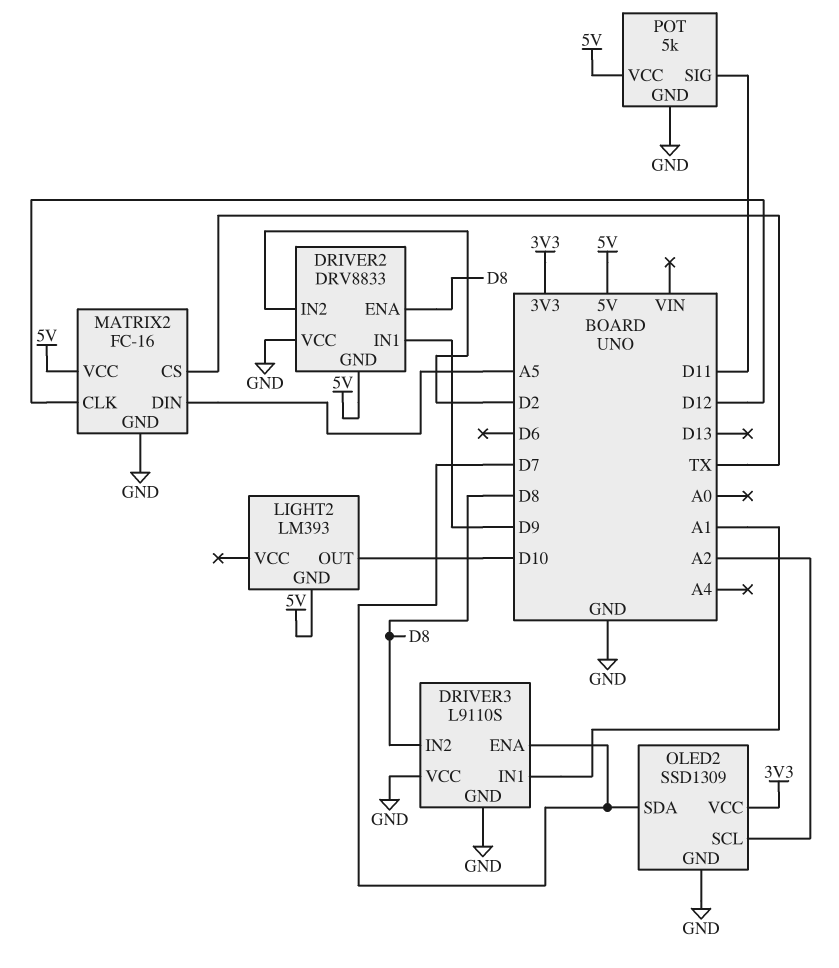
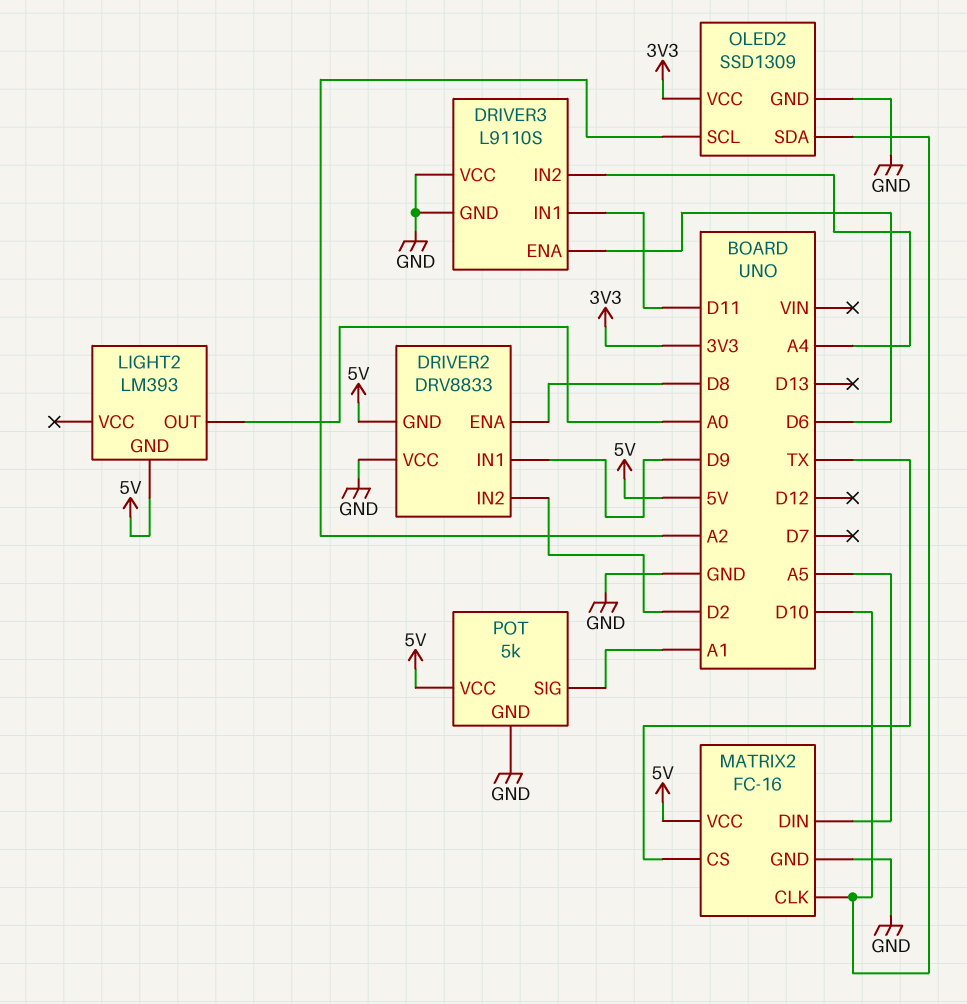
DRIVER3 pin ENA: D7 -> D6
DRIVER3 pin IN1: A1 -> D11
DRIVER3 pin IN2: D8 -> A4
LIGHT2 pin OUT: D10 -> A0
MATRIX2 pin CLK: D12 -> D10
OLED2 pin SDA: D7 -> D10
POT pin SIG: D11 -> A1

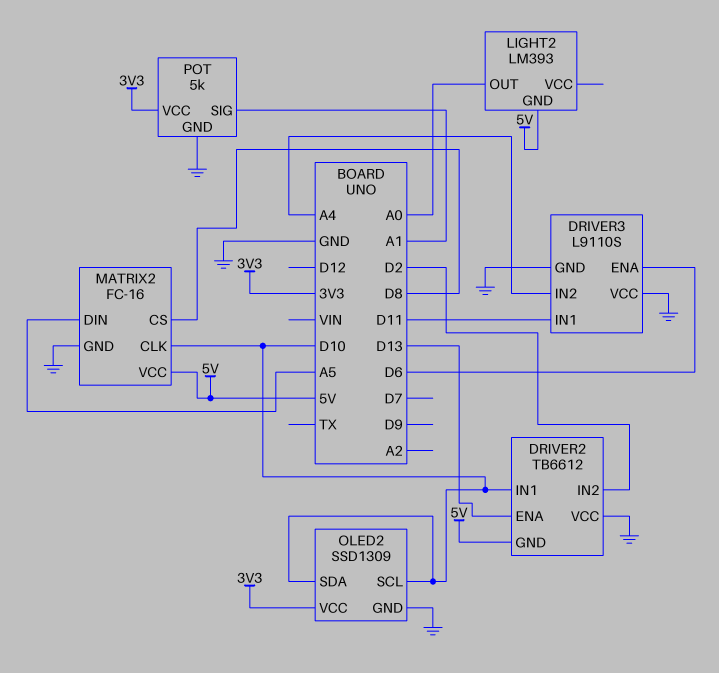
DRIVER2: DRV8833 -> TB6612
DRIVER2 pin ENA: D8 -> D13
DRIVER2 pin IN1: D9 -> D10
MATRIX2 pin CS: TX -> D8
OLED2 pin SCL: A2 -> D10
POT pin VCC: 5V -> 3V3

